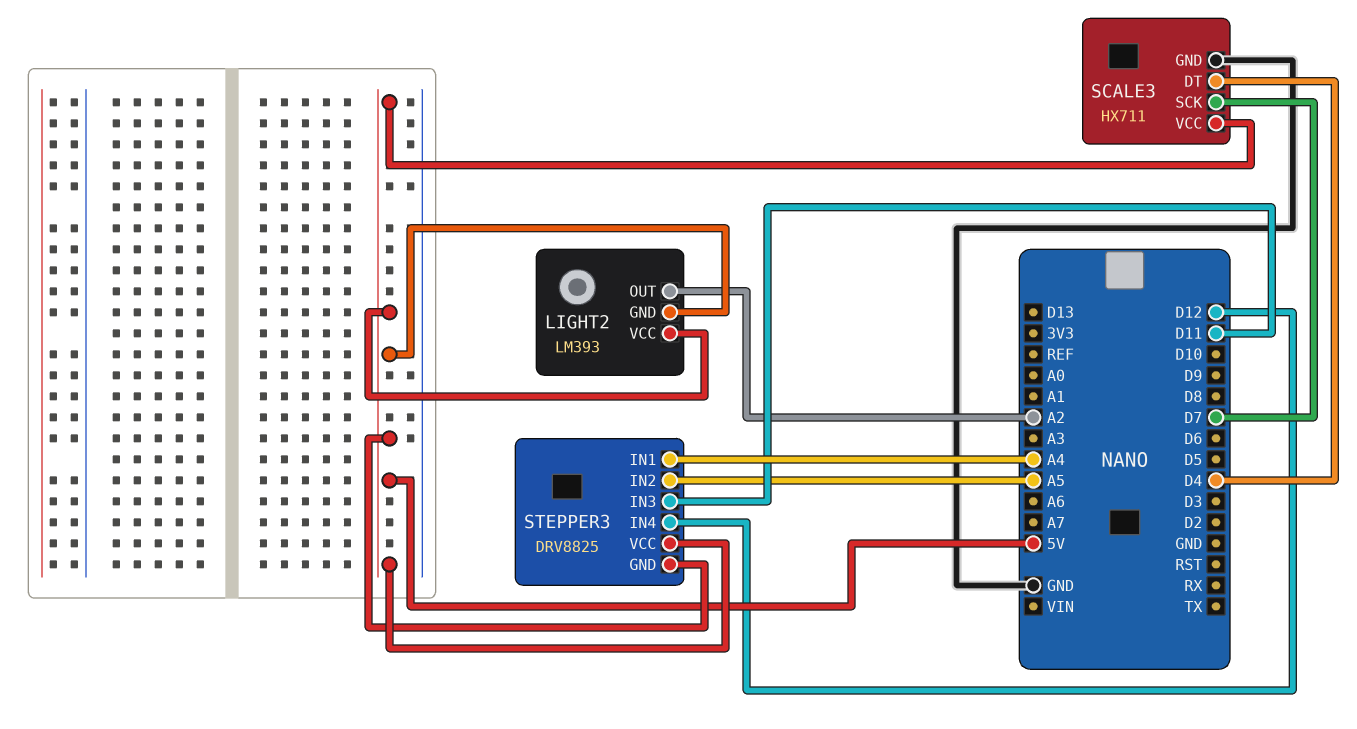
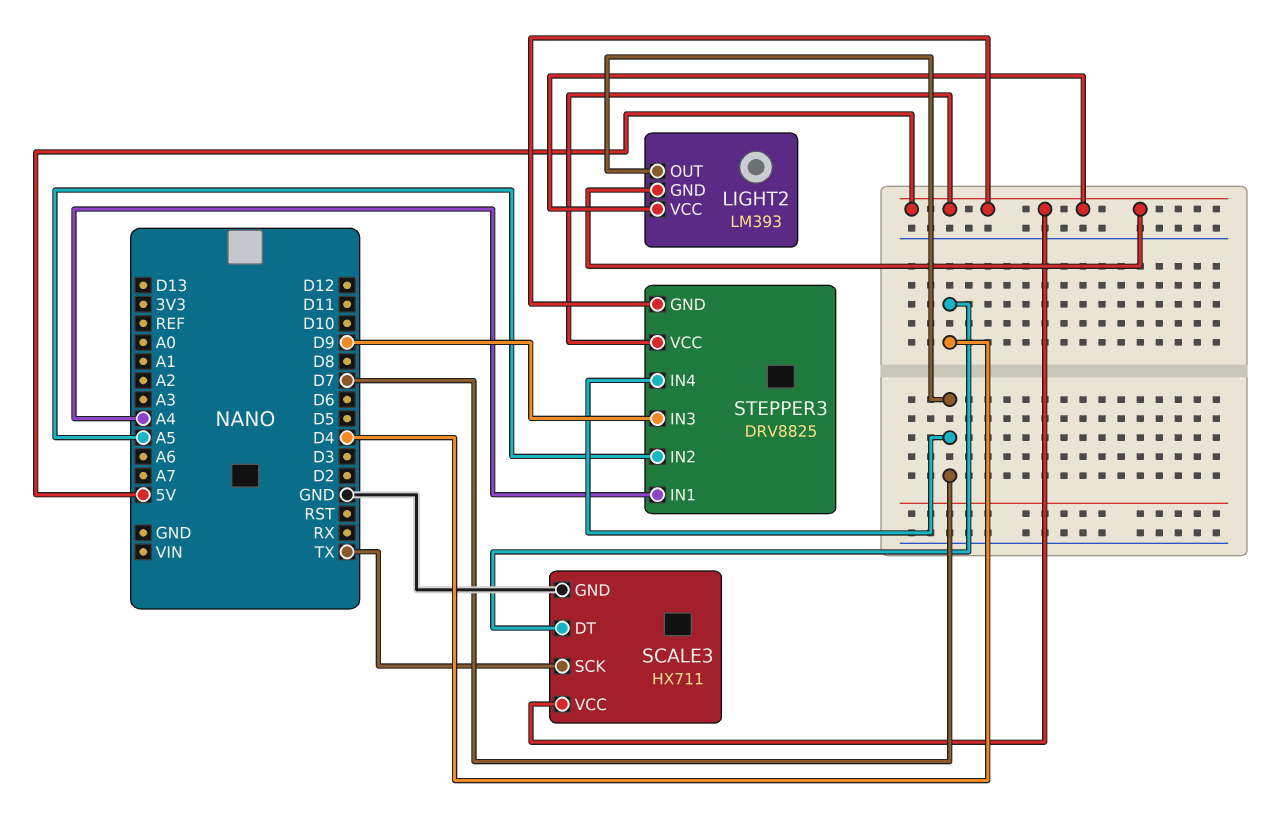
LIGHT2 pin OUT: A2 -> D7
SCALE3 pin SCK: D7 -> TX
STEPPER3 pin IN3: D11 -> D9
STEPPER3 pin IN4: D12 -> D7

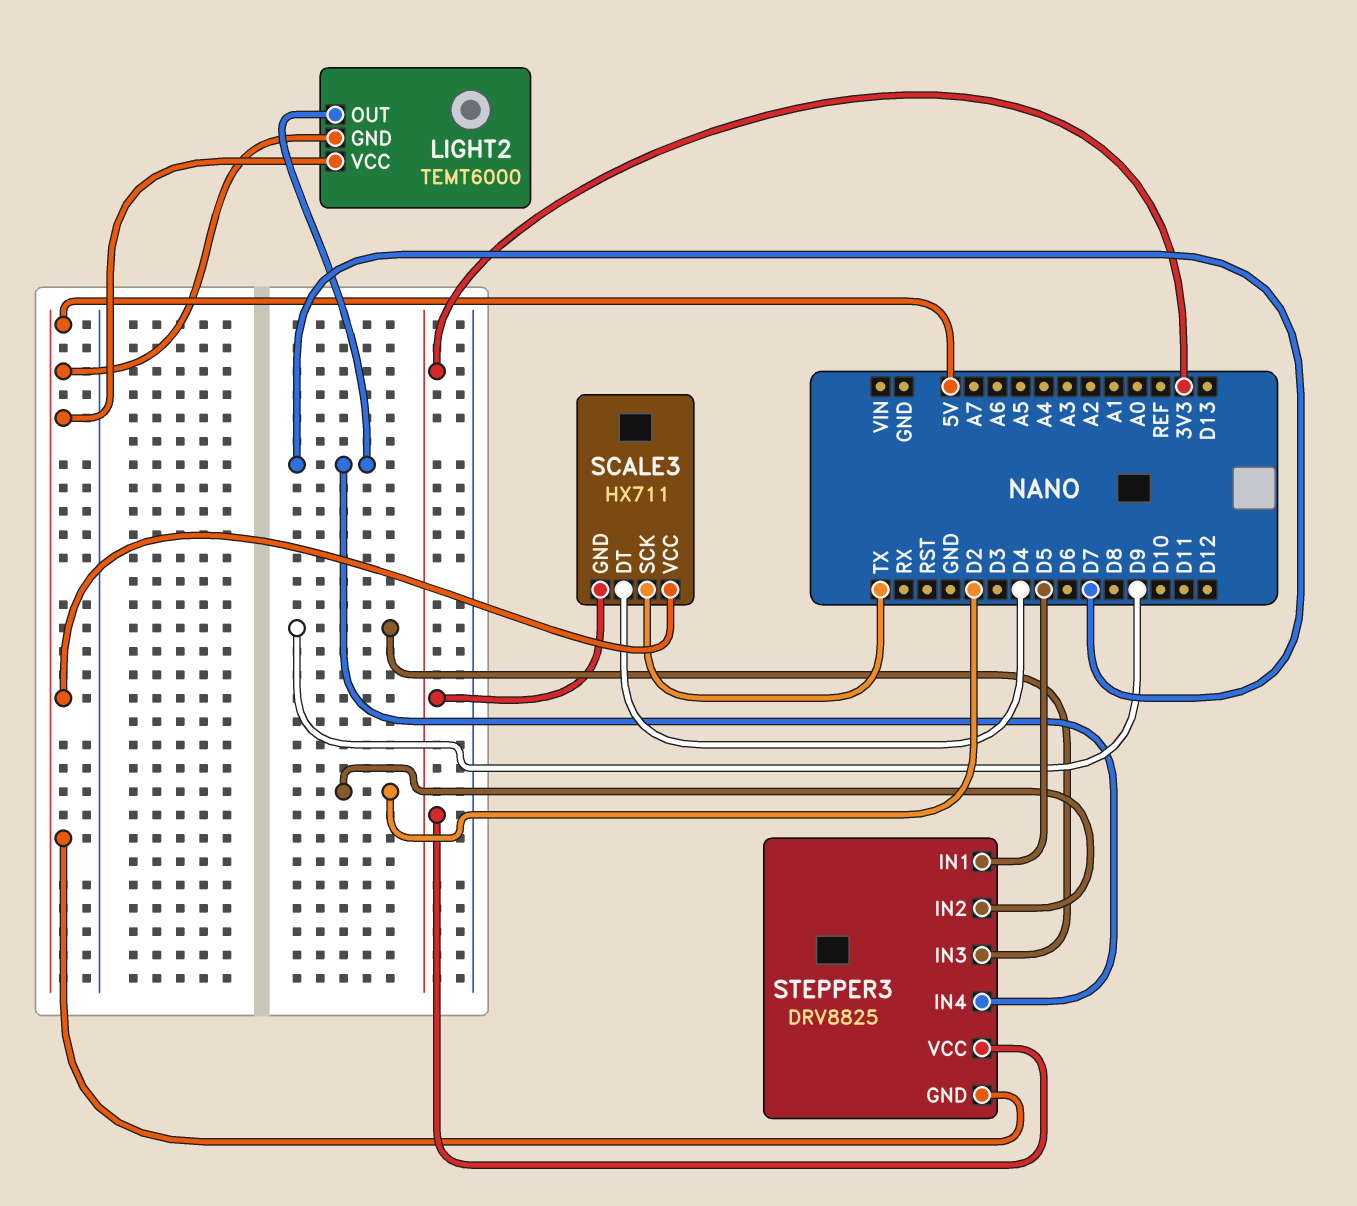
LIGHT2: LM393 -> TEMT6000
SCALE3 pin GND: GND -> 3V3
STEPPER3 pin IN1: A4 -> D5
STEPPER3 pin IN2: A5 -> D2
STEPPER3 pin VCC: 5V -> 3V3

